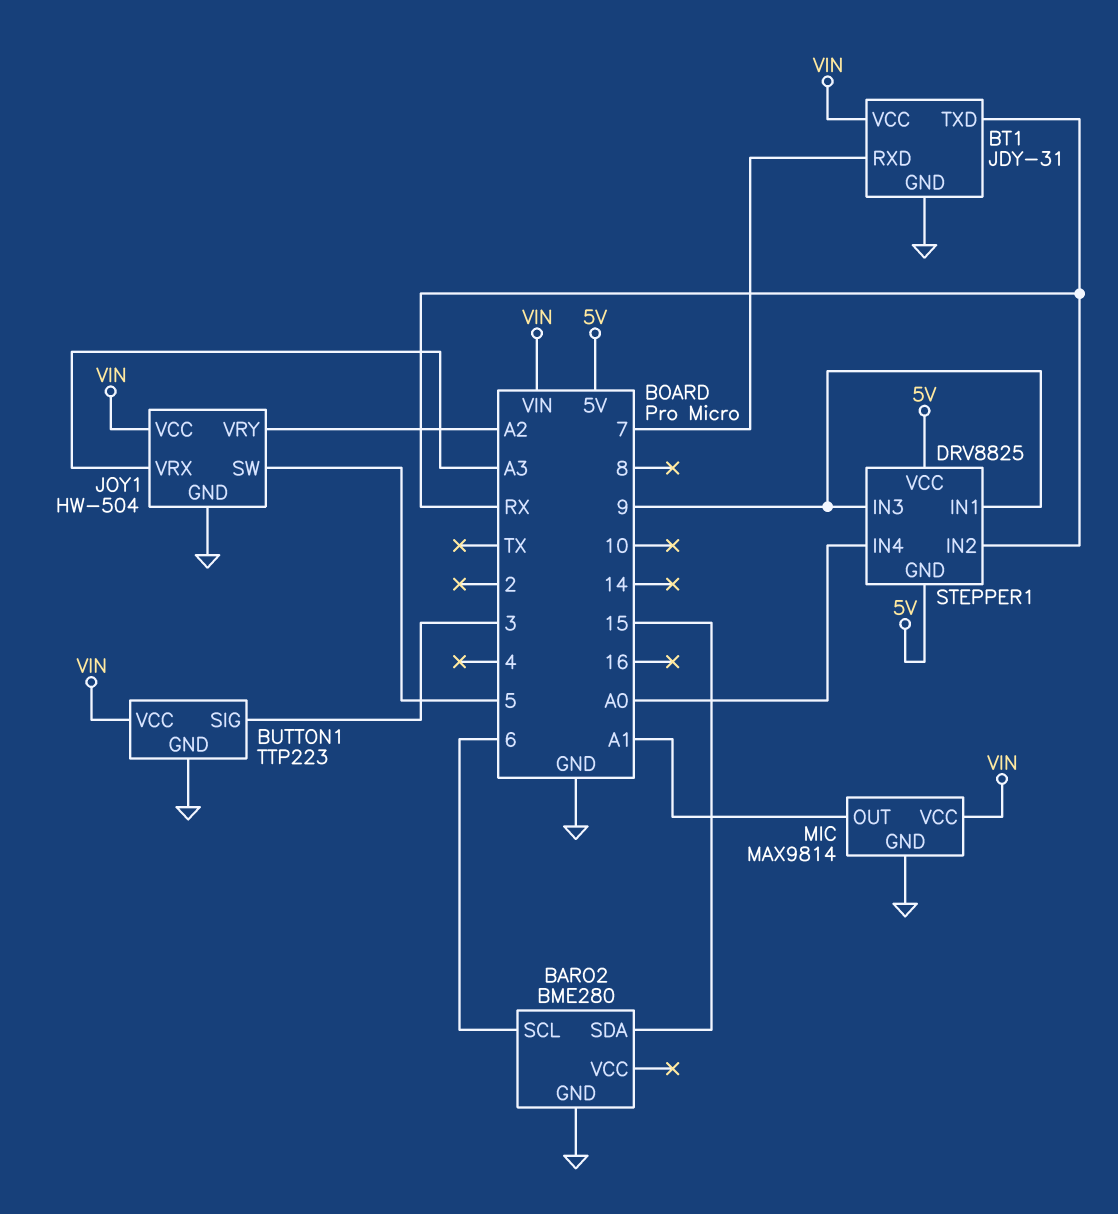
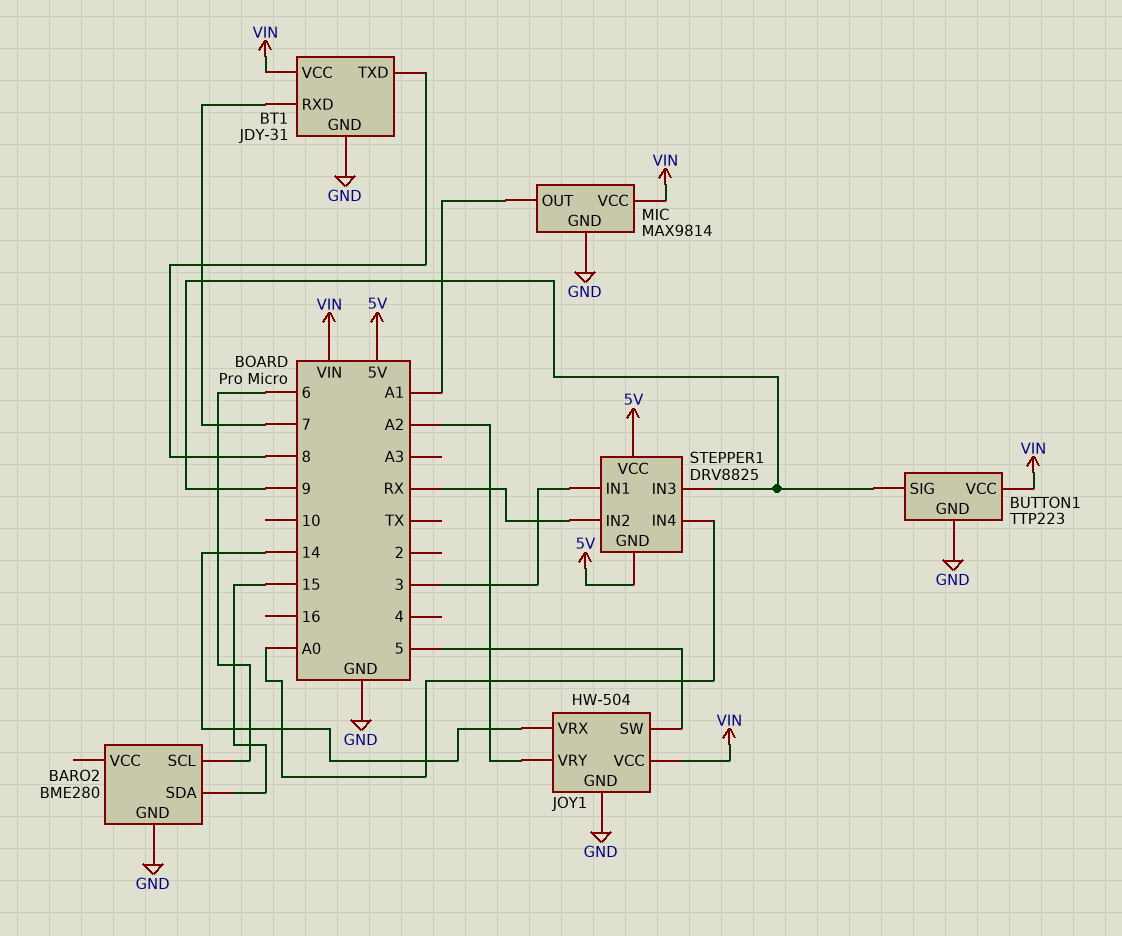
BT1 pin TXD: RX -> 8
BUTTON1 pin SIG: 3 -> 9
JOY1 pin VRX: A3 -> 14
STEPPER1 pin IN1: 9 -> 3

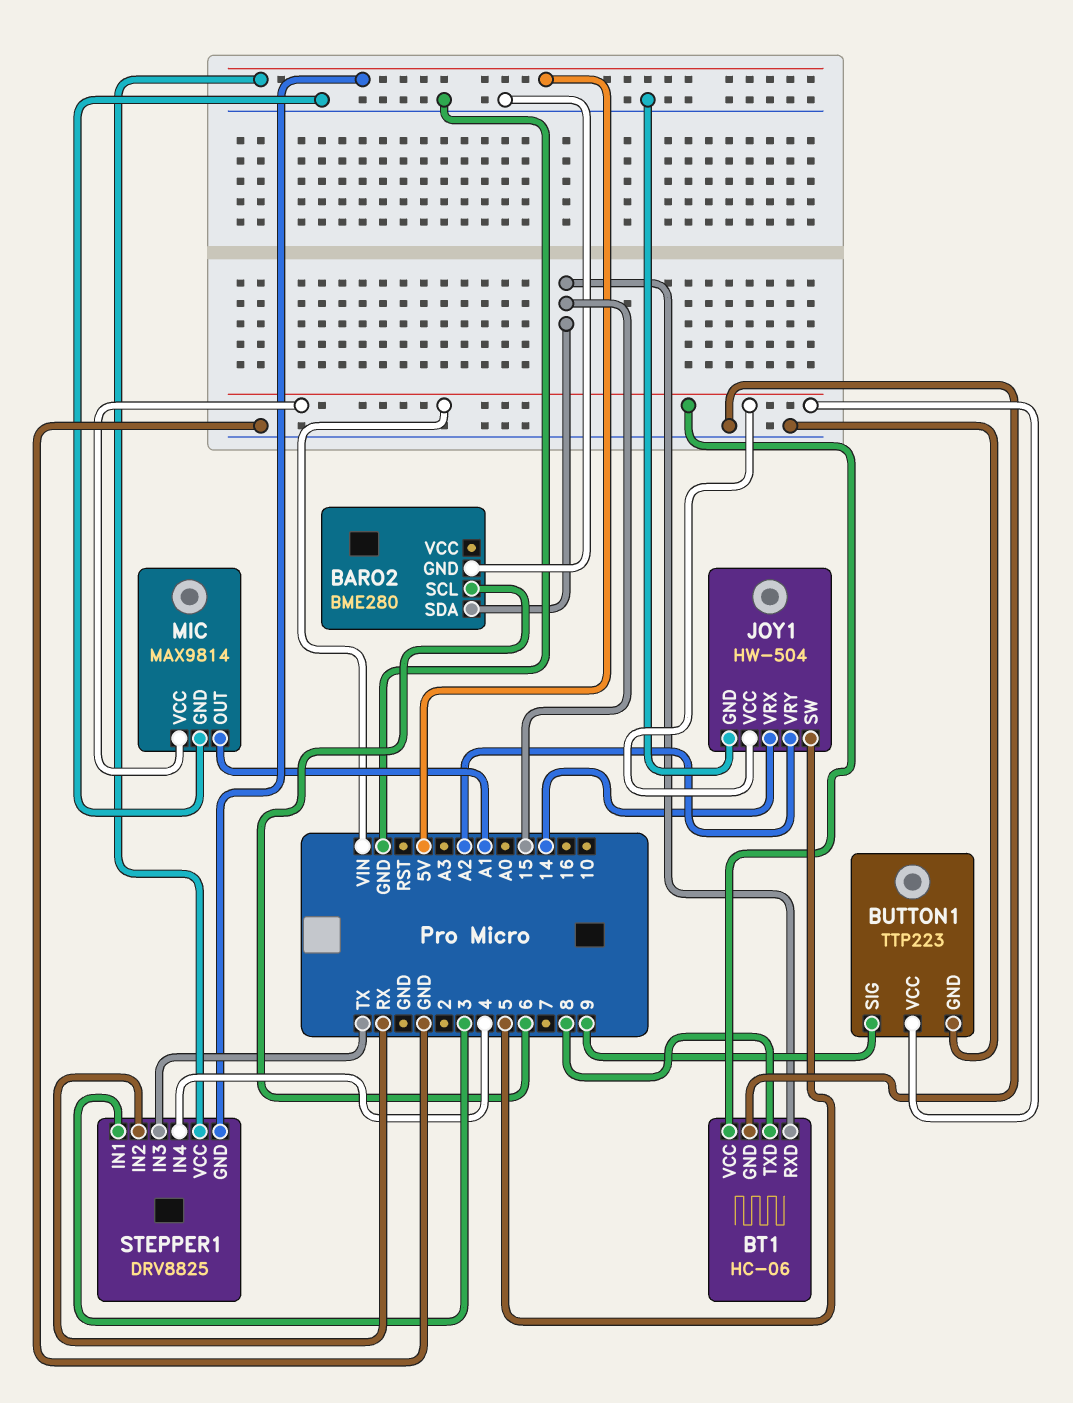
BT1: JDY-31 -> HC-06
BT1 pin RXD: 7 -> 15
STEPPER1 pin IN3: 9 -> TX
STEPPER1 pin IN4: A0 -> 4

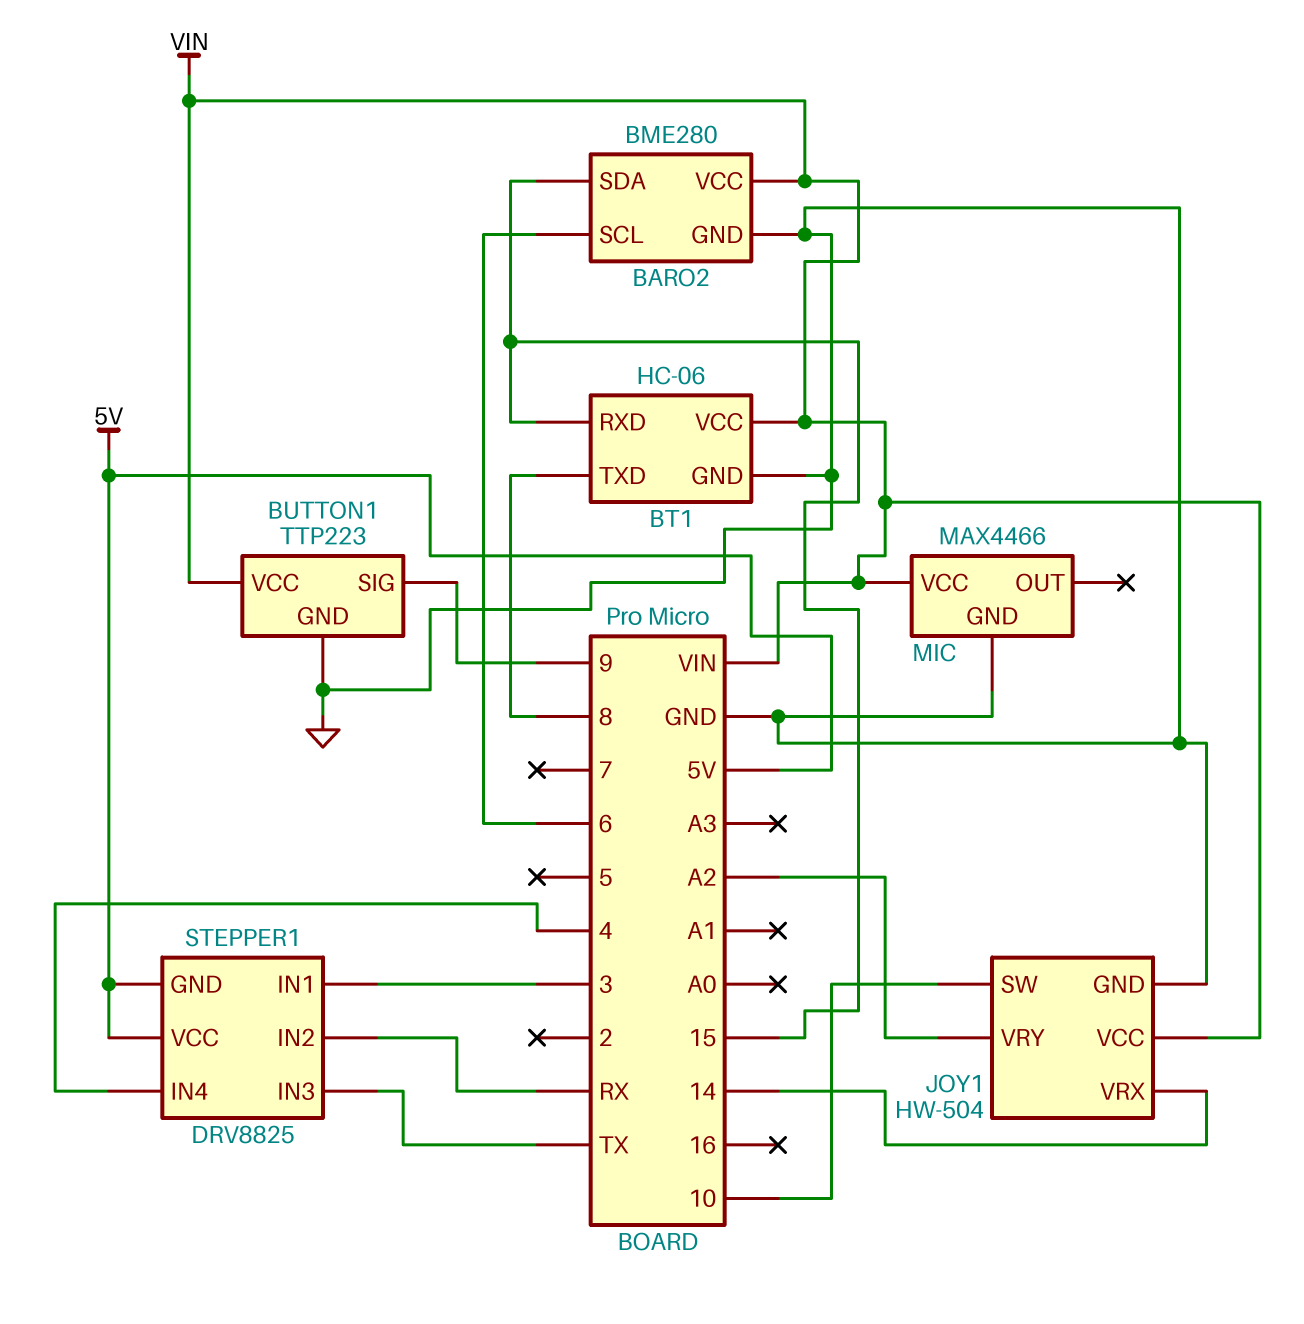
BARO2 pin VCC: none -> VIN
JOY1 pin SW: 5 -> 10
MIC: MAX9814 -> MAX4466
MIC pin OUT: A1 -> none

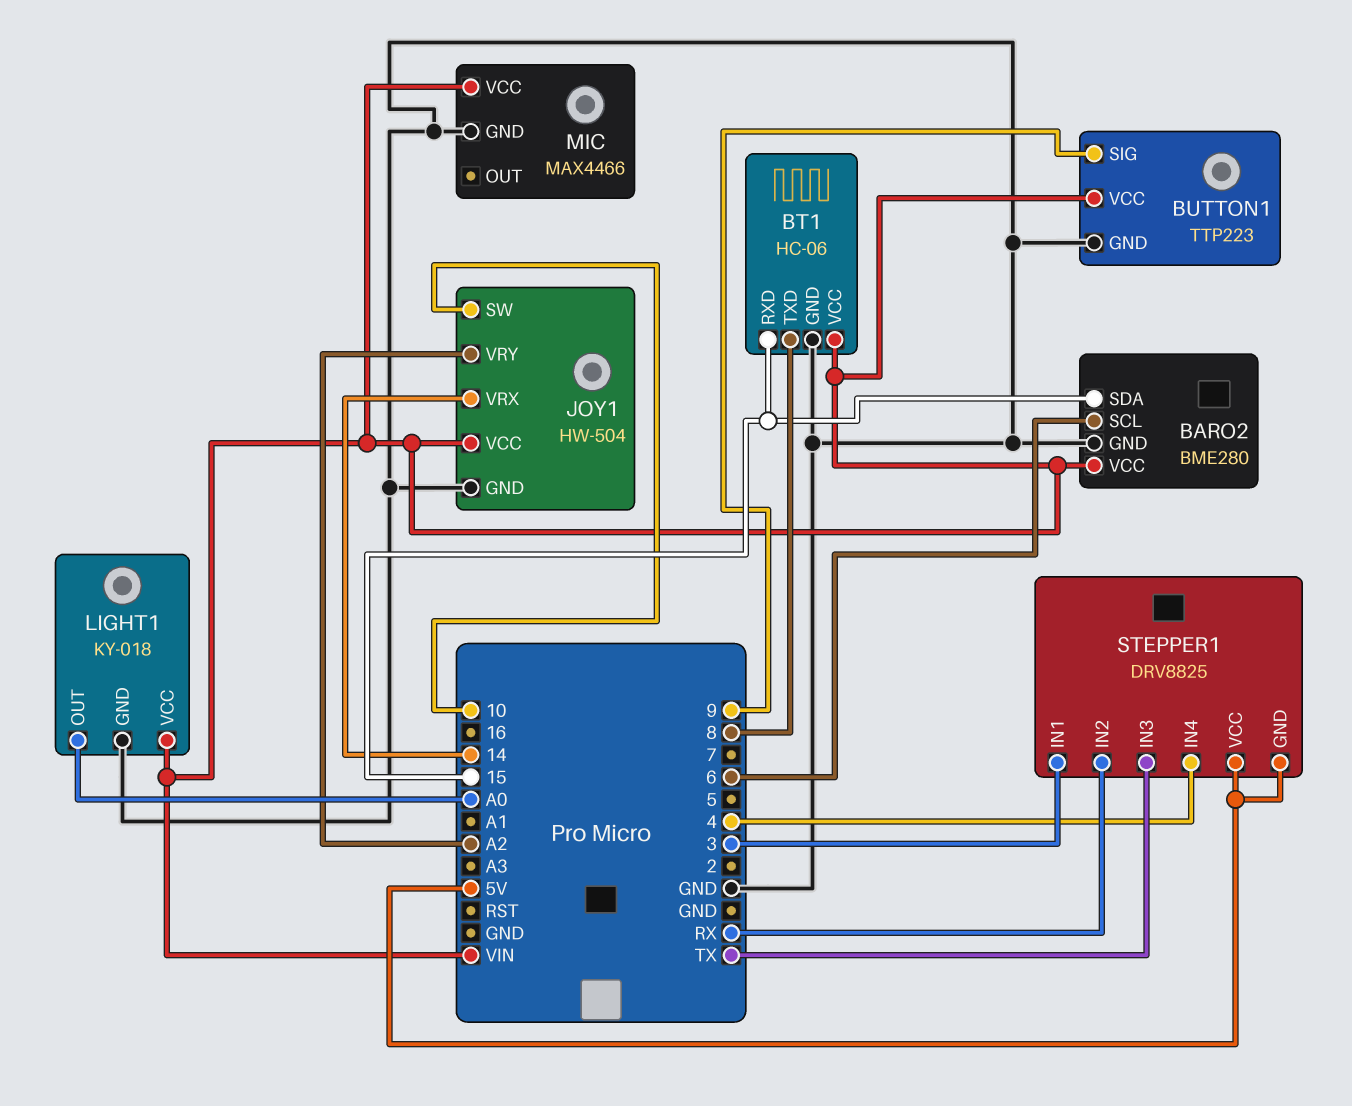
LIGHT1: none -> KY-018
LIGHT1 pin GND: none -> GND
LIGHT1 pin OUT: none -> A0
LIGHT1 pin VCC: none -> VIN

